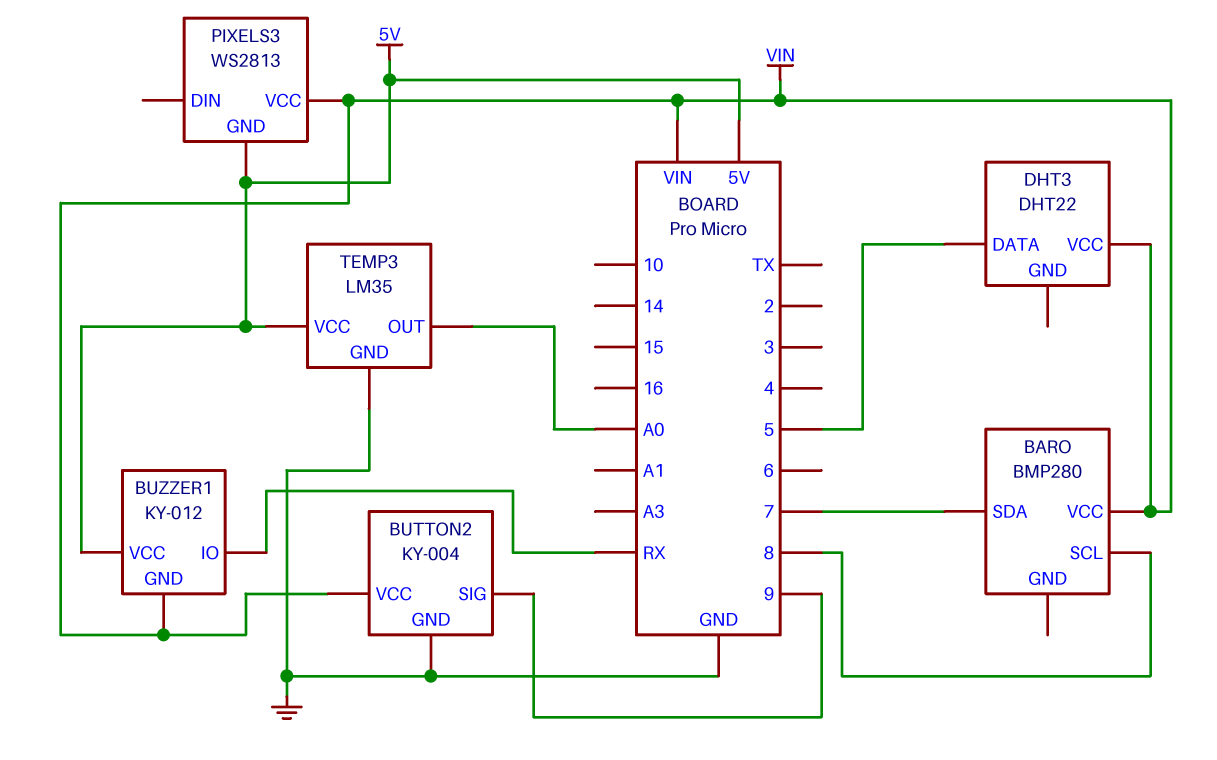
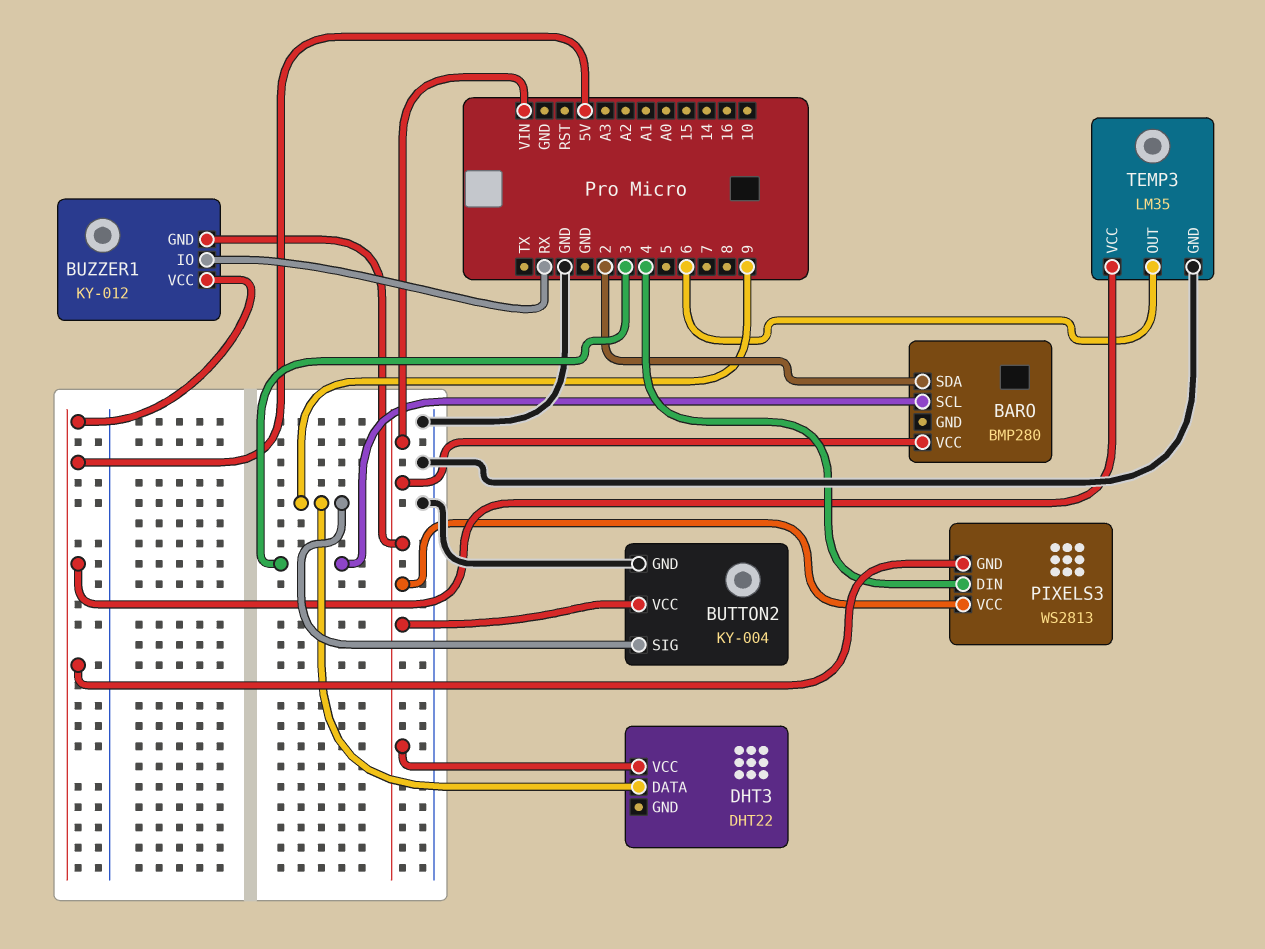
BARO pin SCL: 8 -> 3
BARO pin SDA: 7 -> 2
DHT3 pin DATA: 5 -> 9
PIXELS3 pin DIN: none -> 4
TEMP3 pin OUT: A0 -> 6

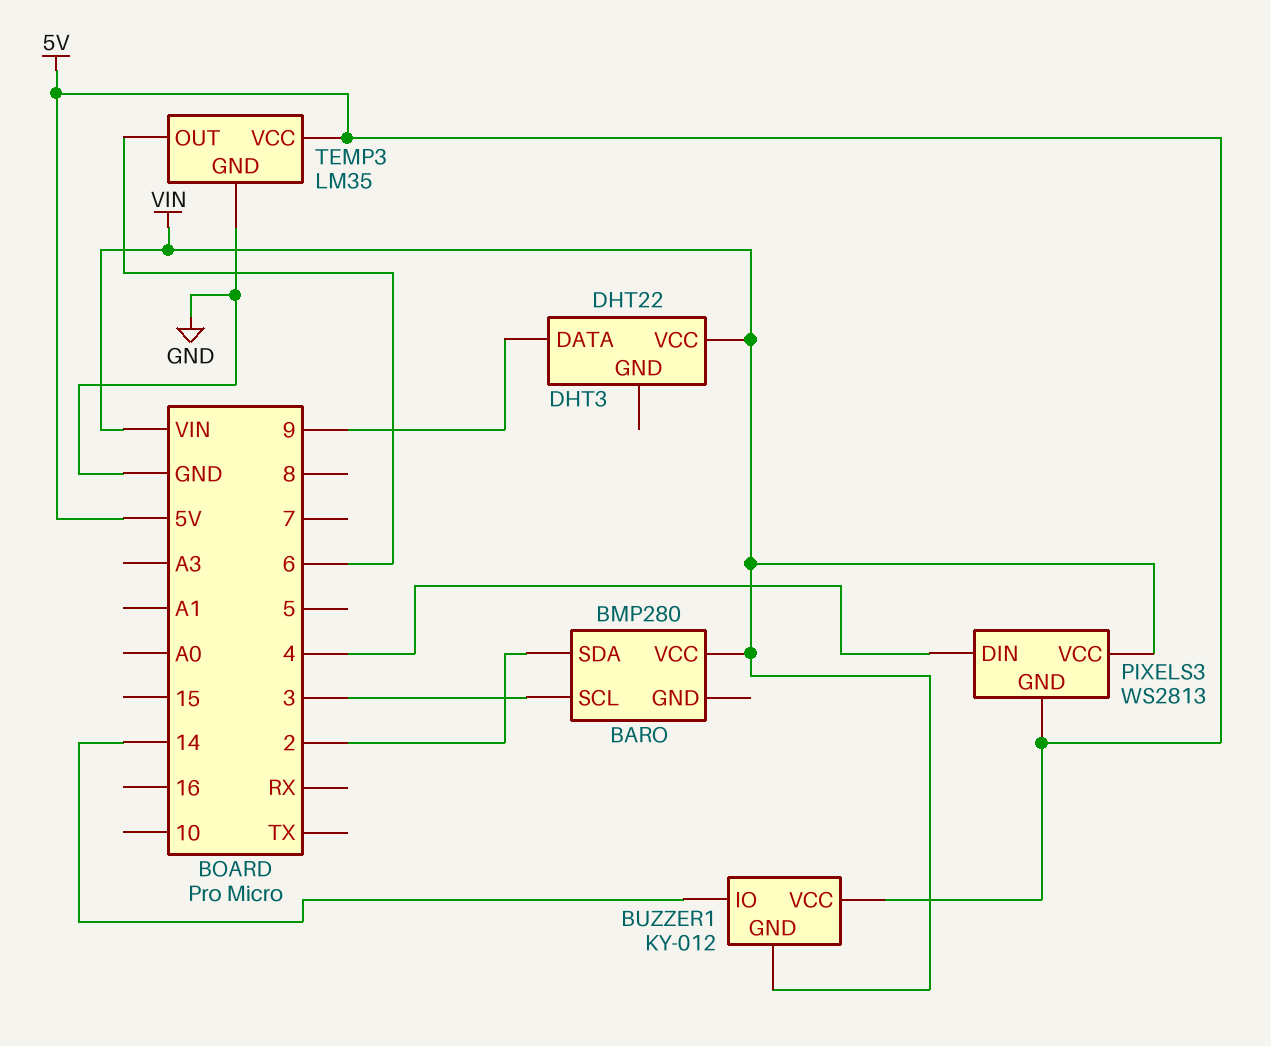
BUTTON2: KY-004 -> none
BUTTON2 pin GND: GND -> none
BUTTON2 pin SIG: 9 -> none
BUTTON2 pin VCC: VIN -> none
BUZZER1 pin IO: RX -> 14

